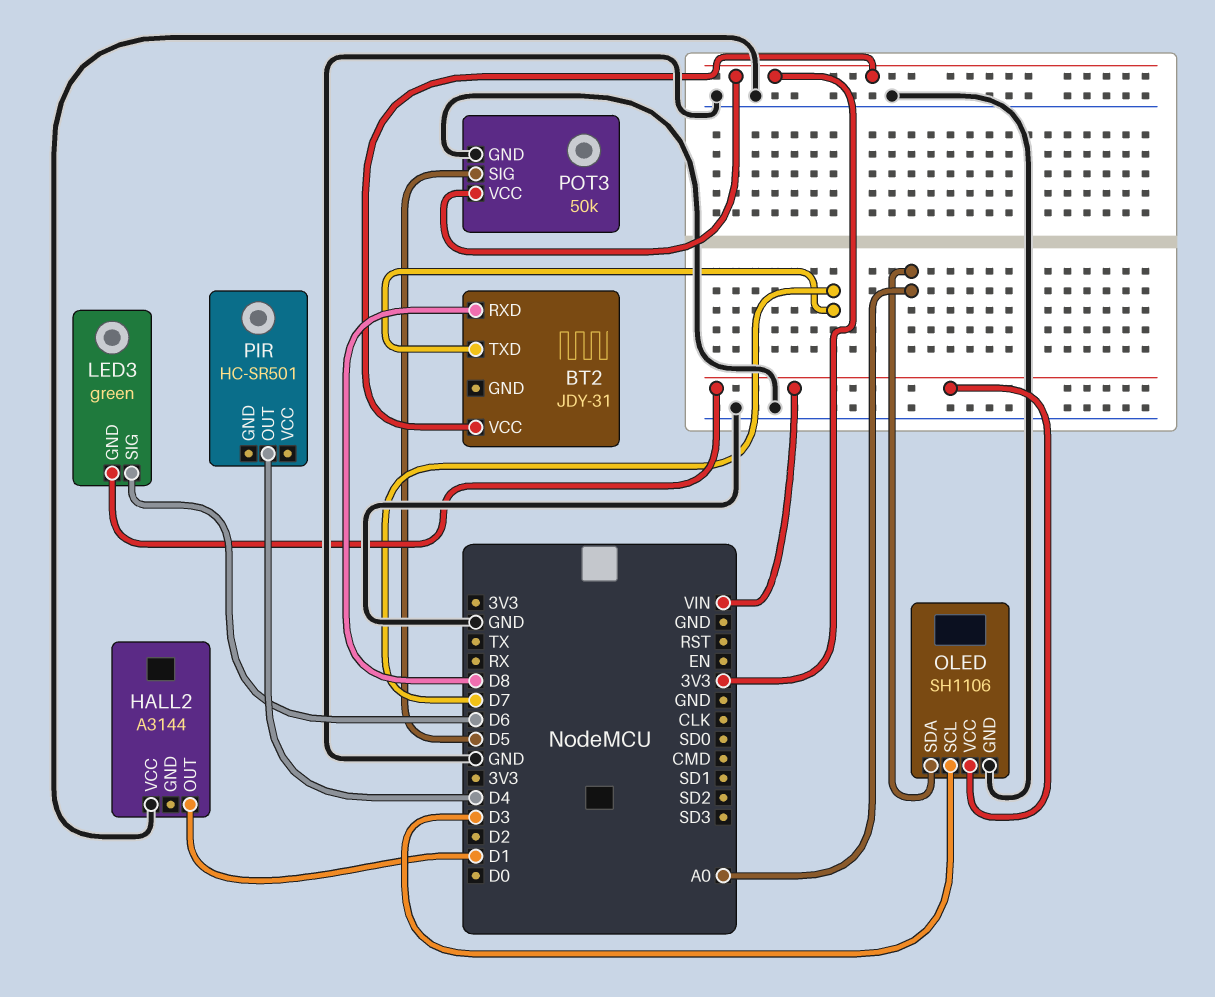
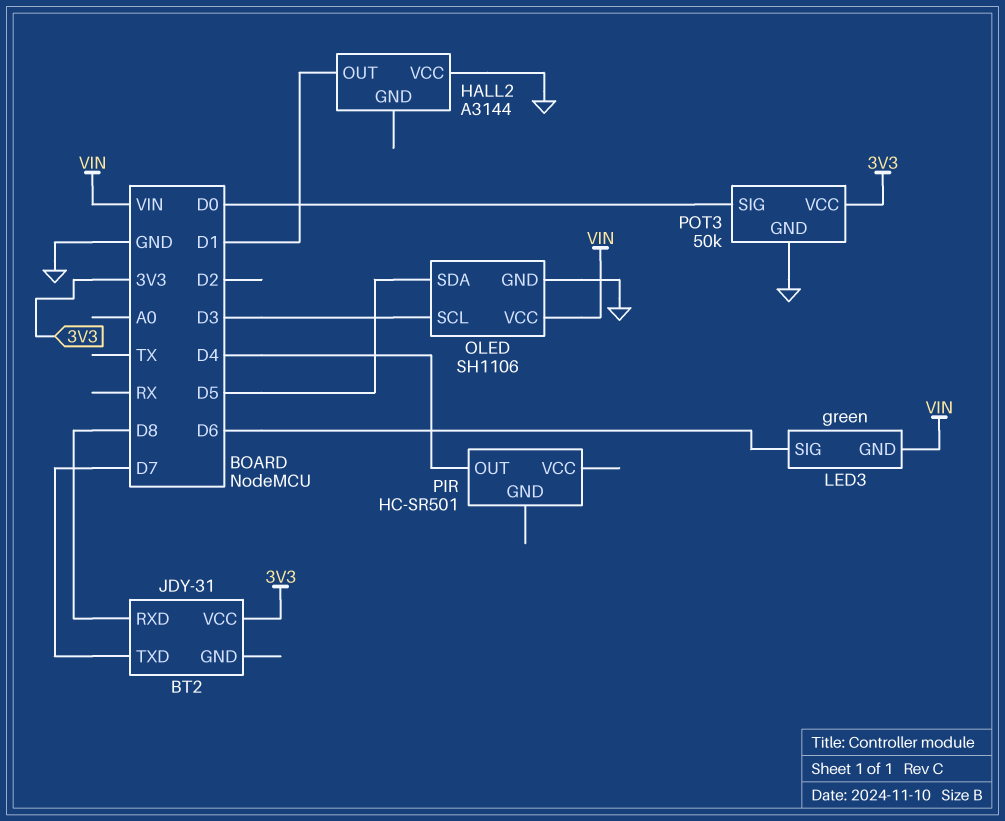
OLED pin SDA: A0 -> D5
POT3 pin SIG: D5 -> D0

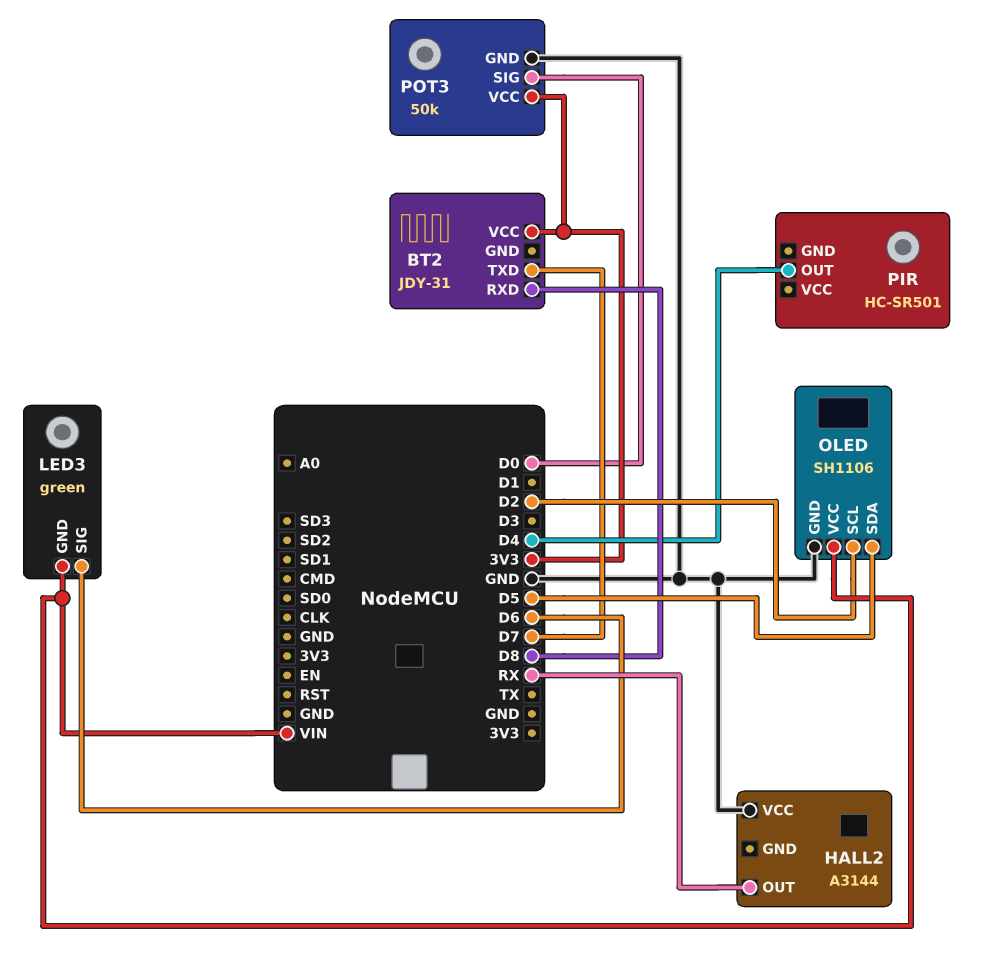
HALL2 pin OUT: D1 -> RX
OLED pin SCL: D3 -> D2

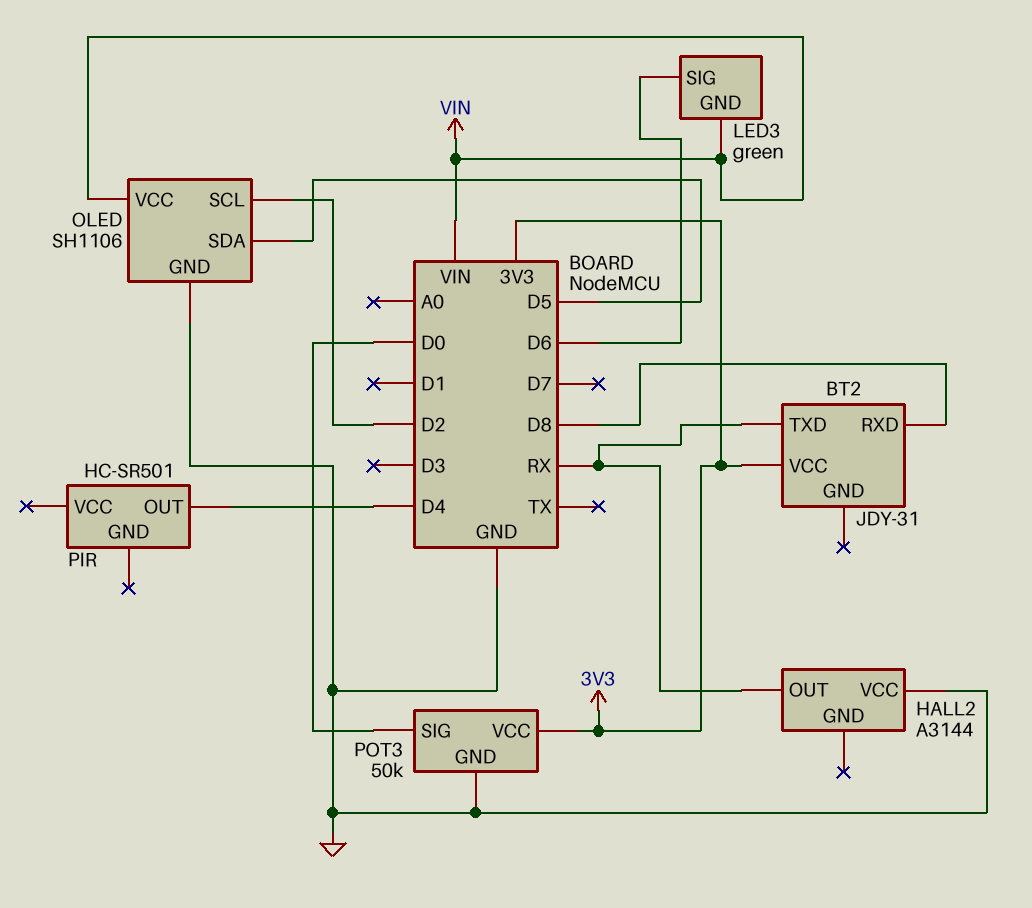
BT2 pin TXD: D7 -> RX

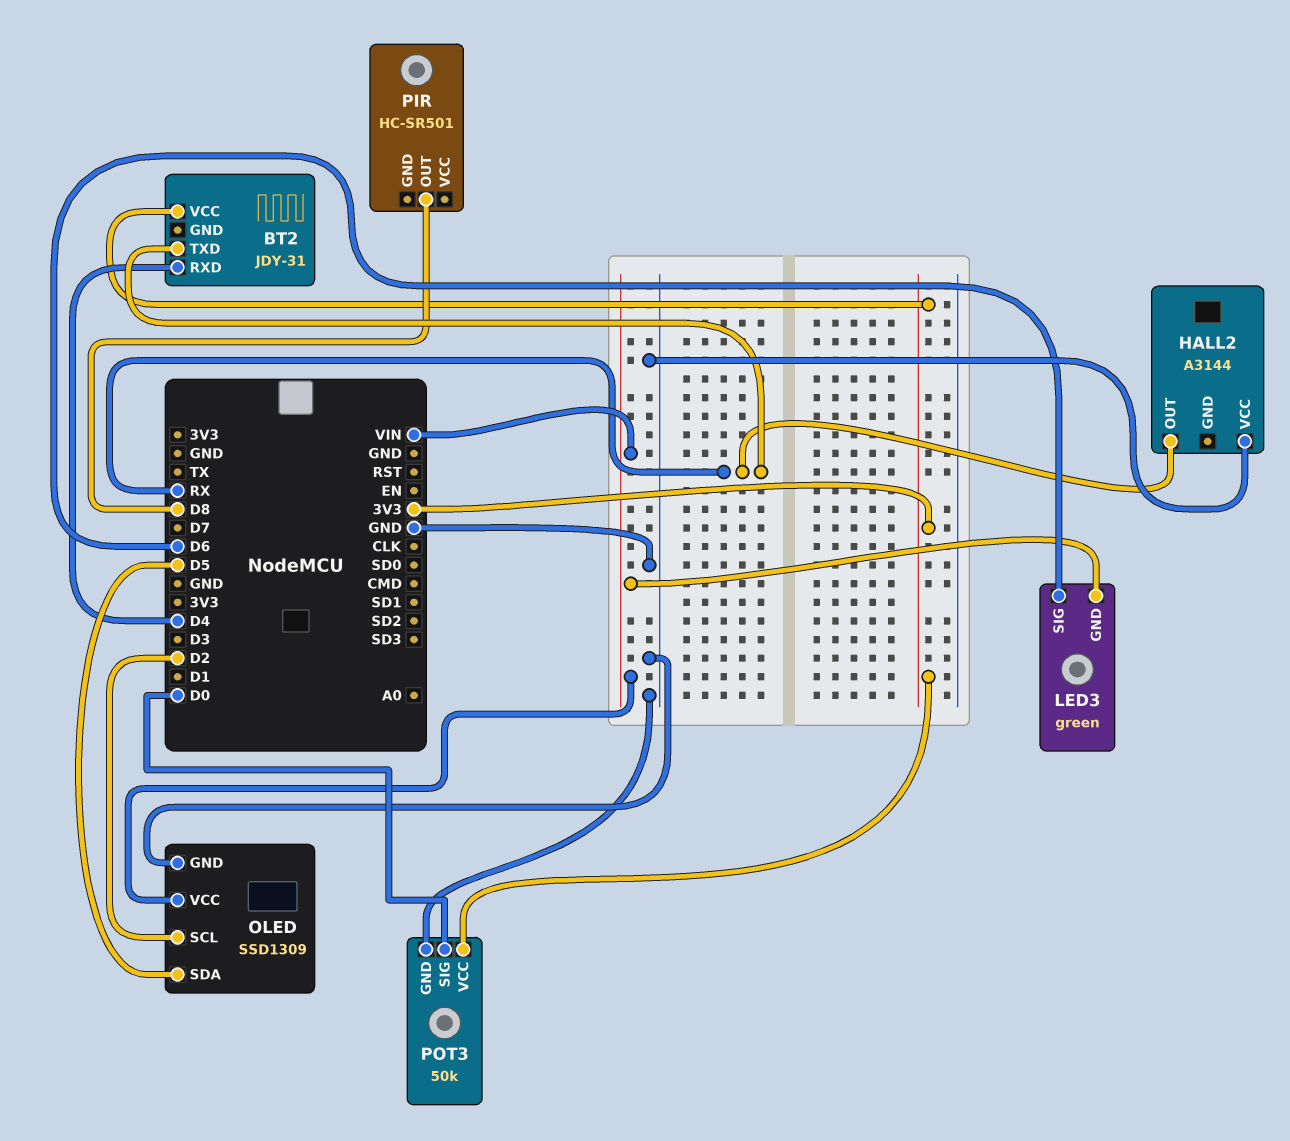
BT2 pin RXD: D8 -> D4
OLED: SH1106 -> SSD1309
PIR pin OUT: D4 -> D8

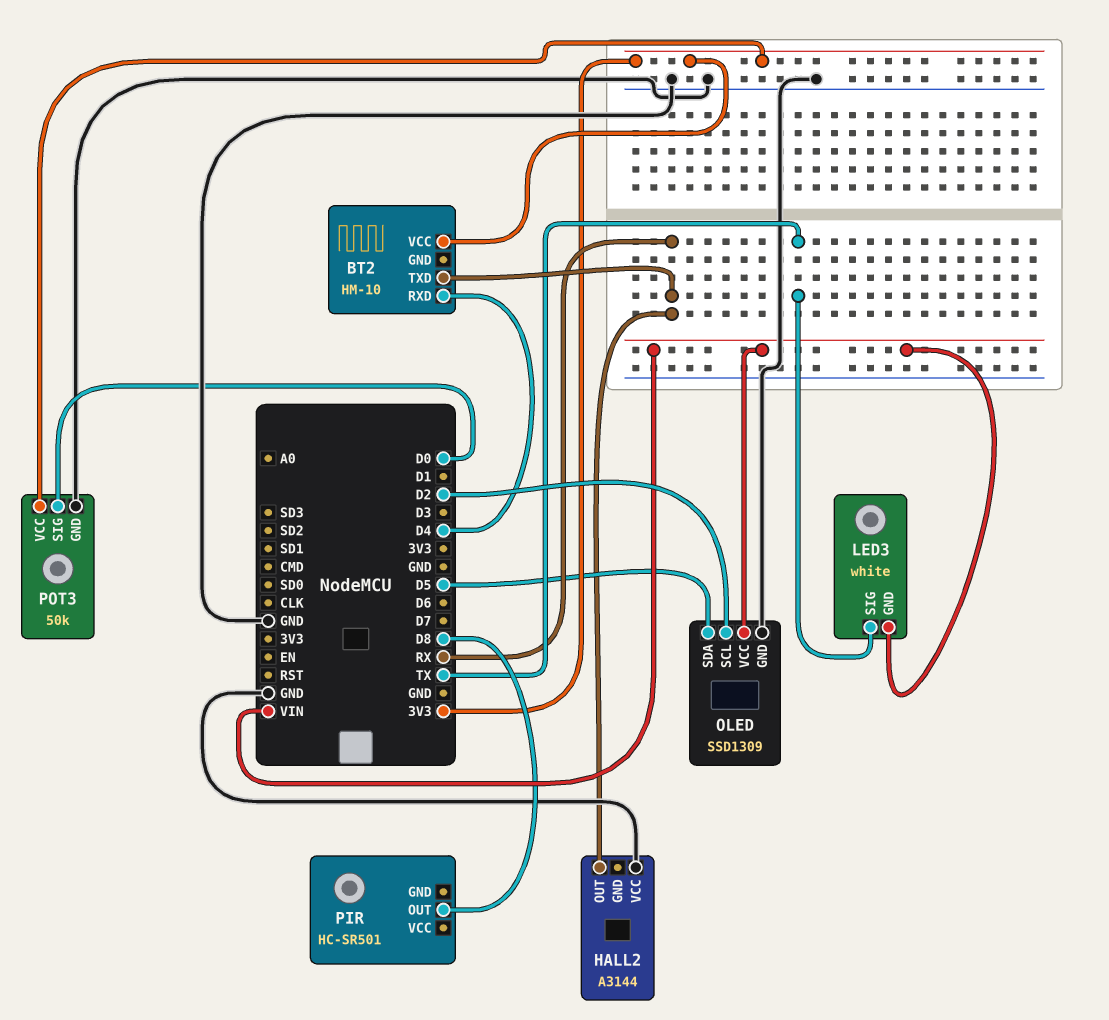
BT2: JDY-31 -> HM-10
LED3: green -> white
LED3 pin SIG: D6 -> TX

